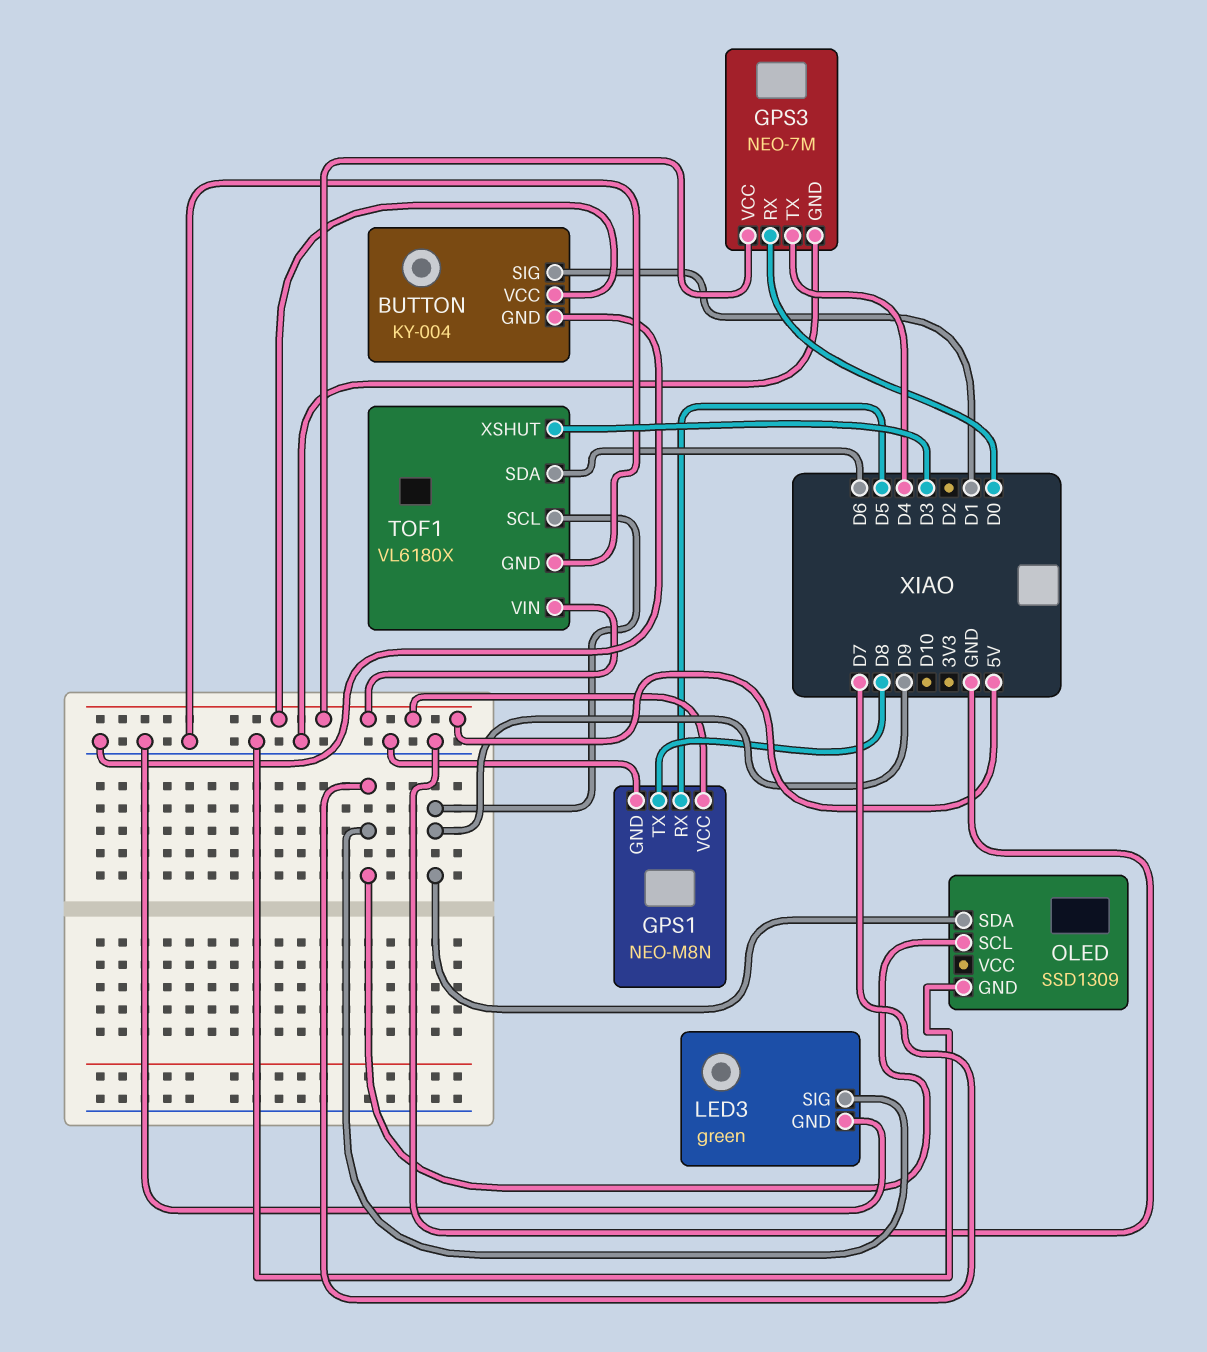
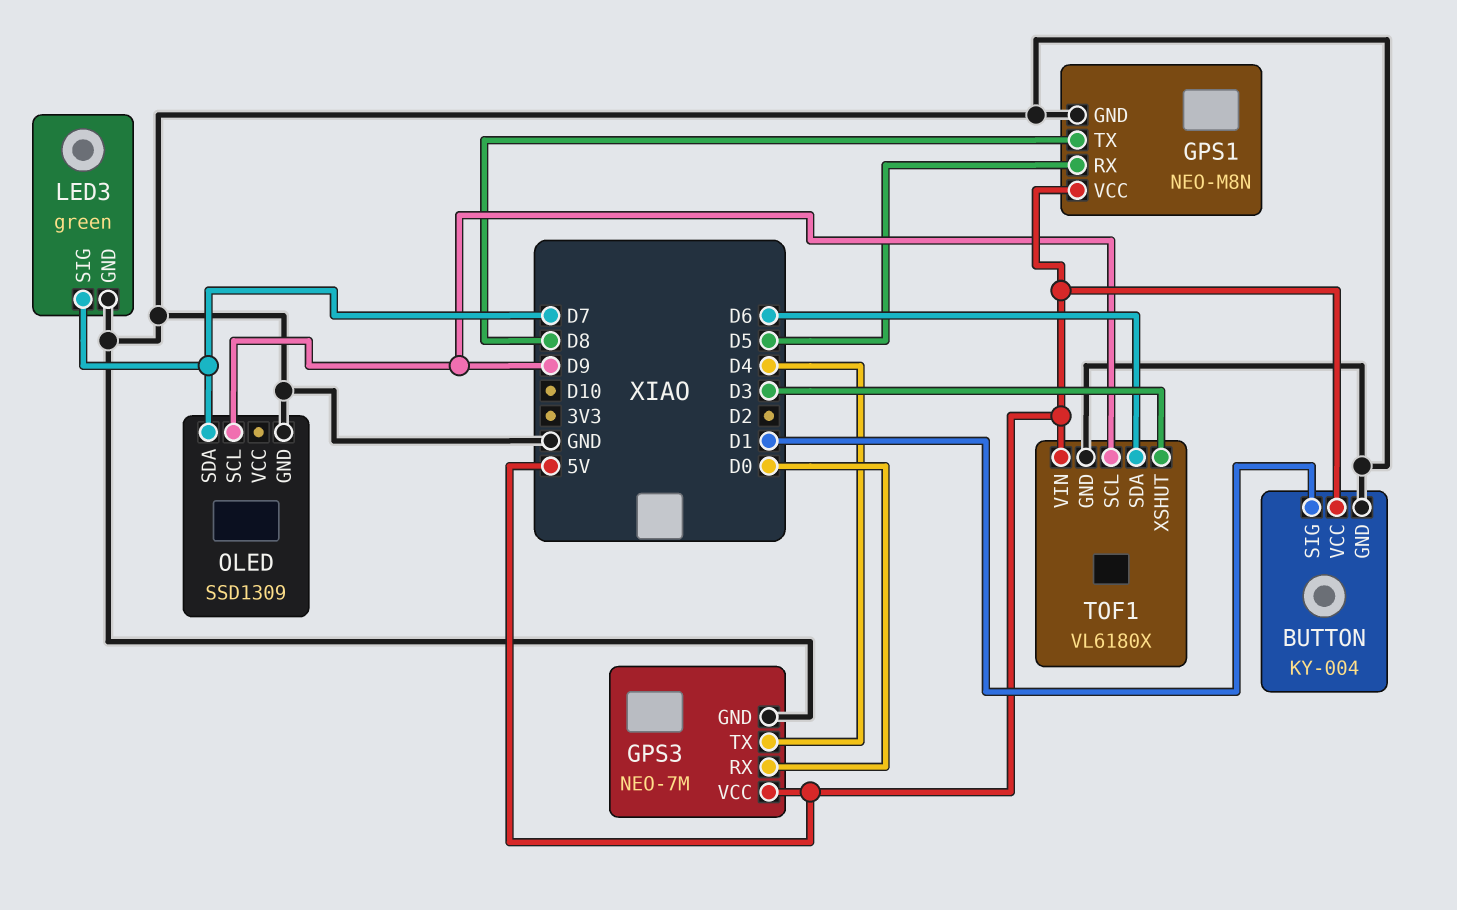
OLED pin SCL: D7 -> D9
OLED pin SDA: D9 -> D7

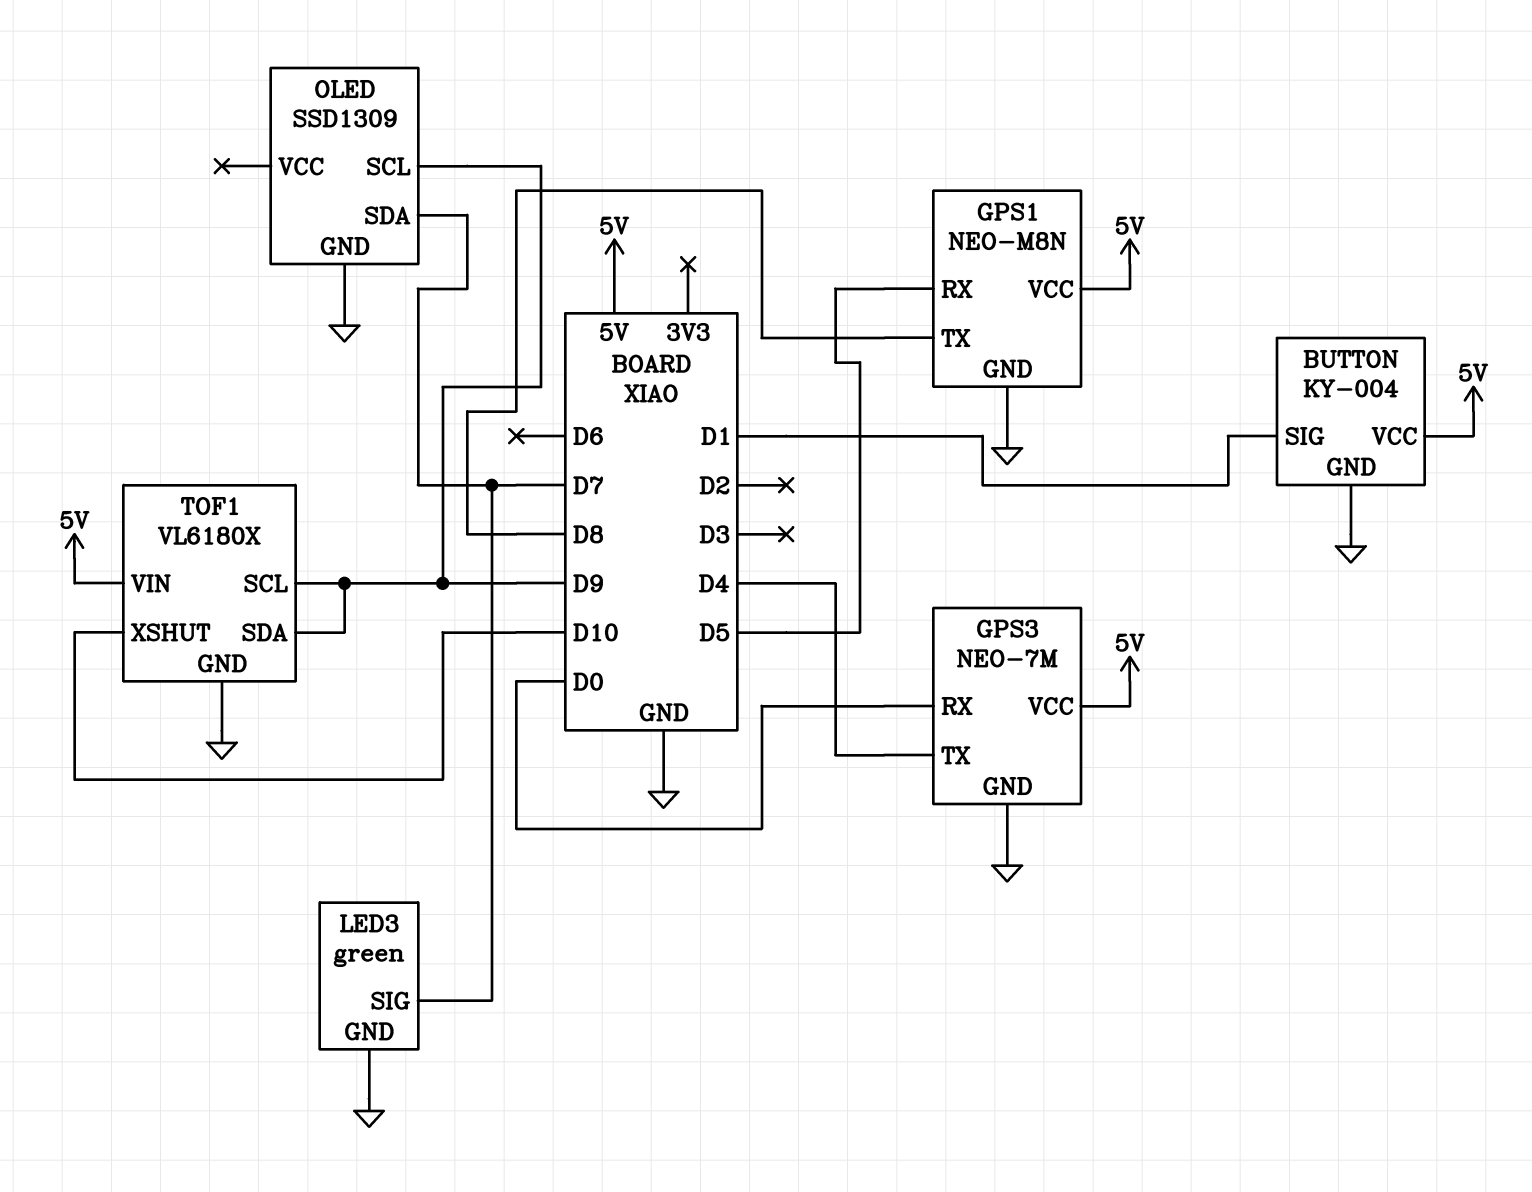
TOF1 pin SDA: D6 -> D9
TOF1 pin XSHUT: D3 -> D10

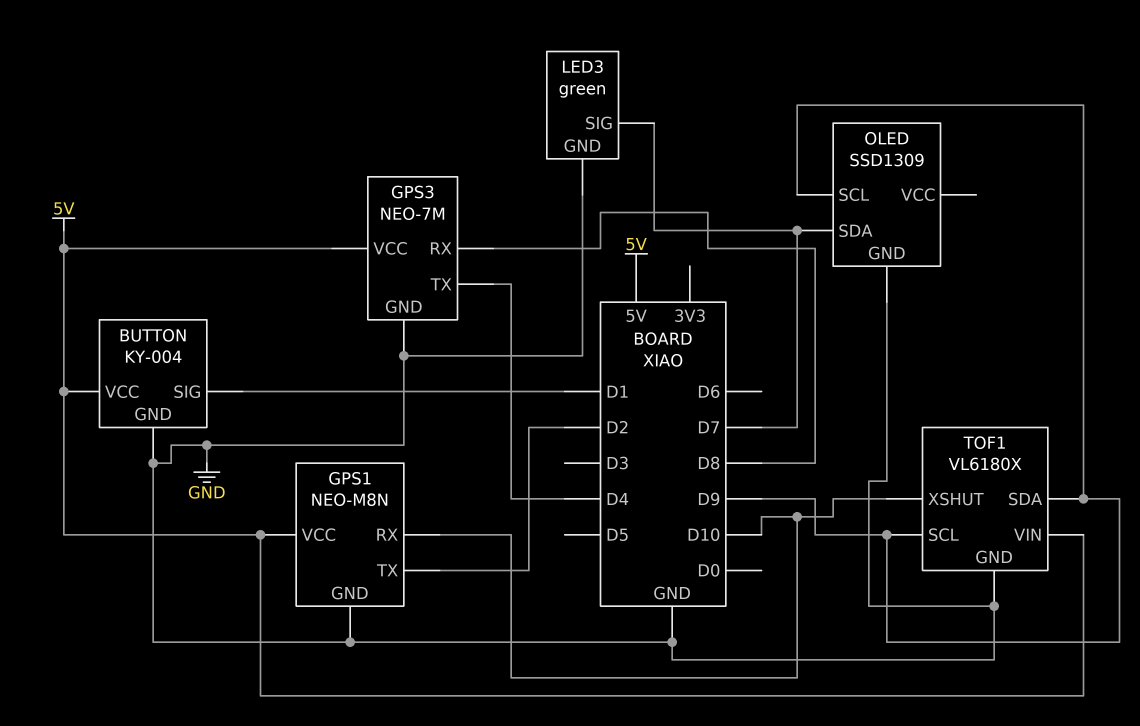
GPS1 pin RX: D5 -> D10
GPS1 pin TX: D8 -> D2
GPS3 pin RX: D0 -> D8

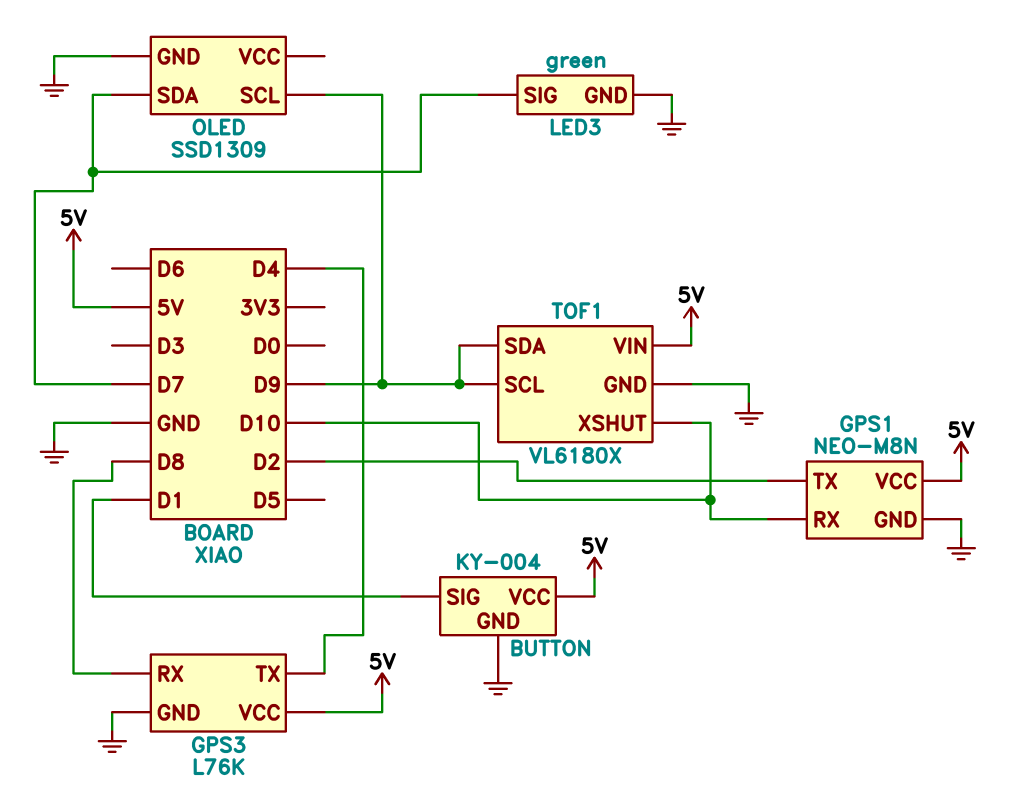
GPS3: NEO-7M -> L76K

